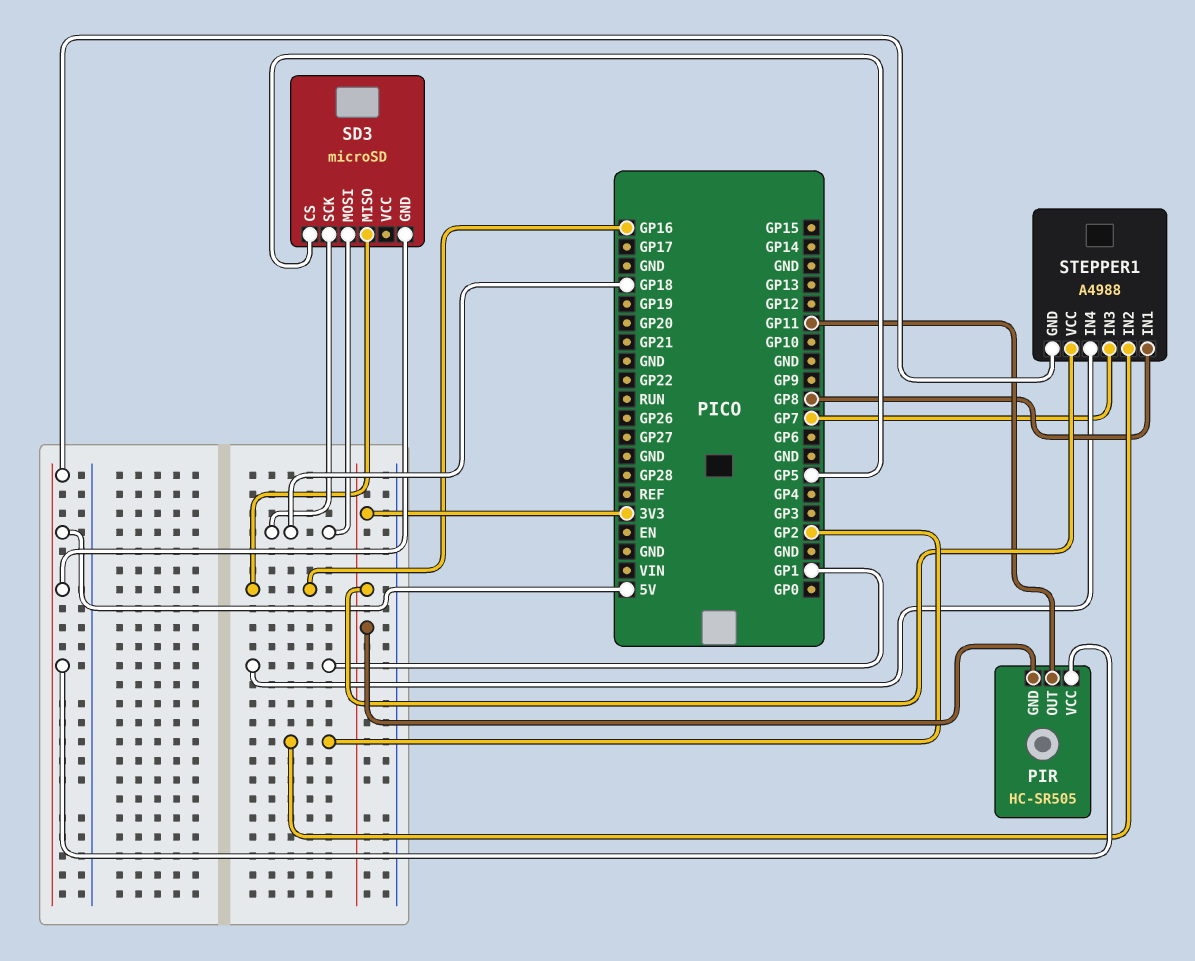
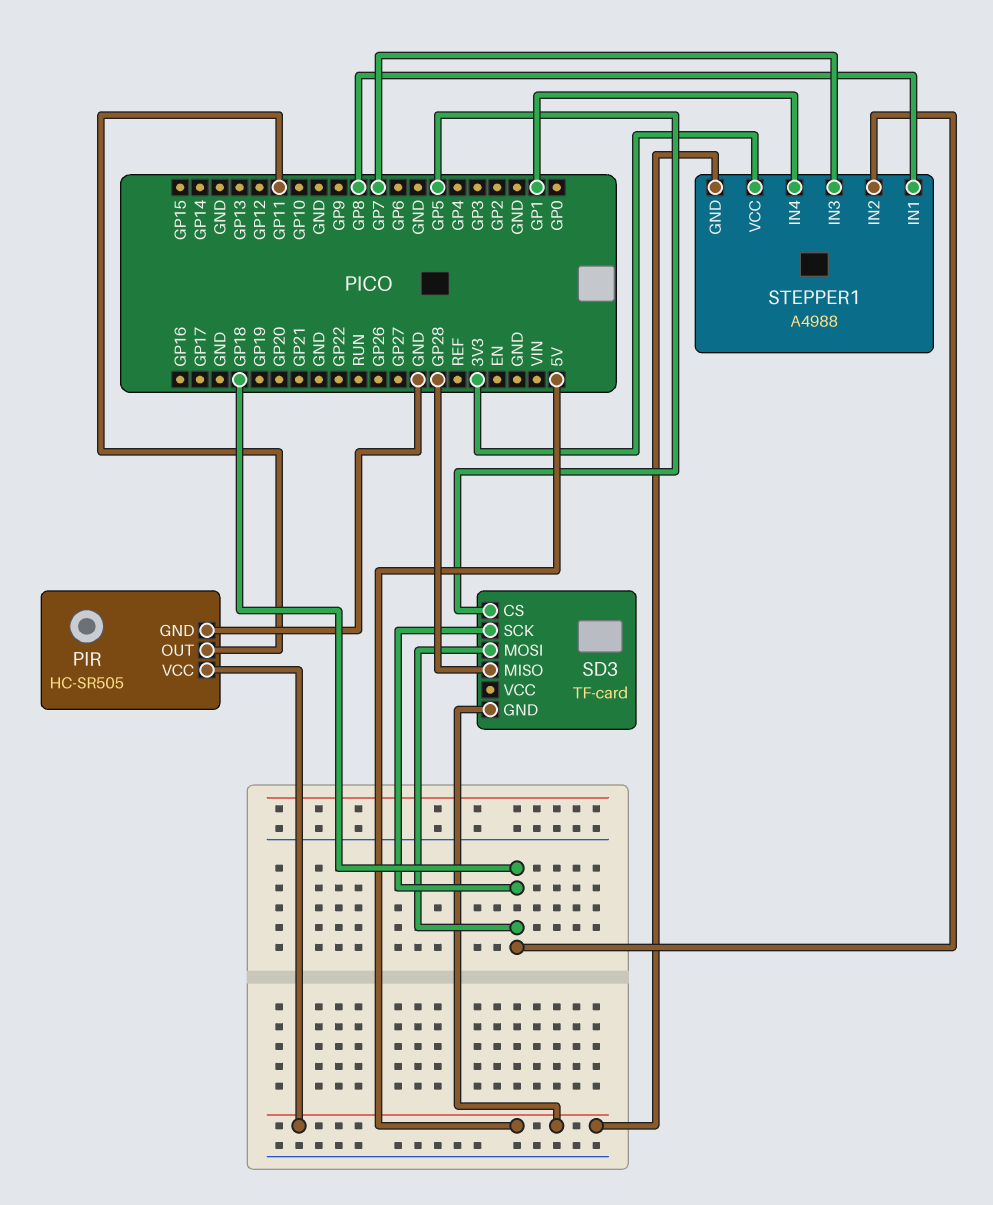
PIR pin GND: 3V3 -> GND
SD3: microSD -> TF-card
SD3 pin MISO: GP16 -> GP28
STEPPER1 pin IN2: GP2 -> GP18

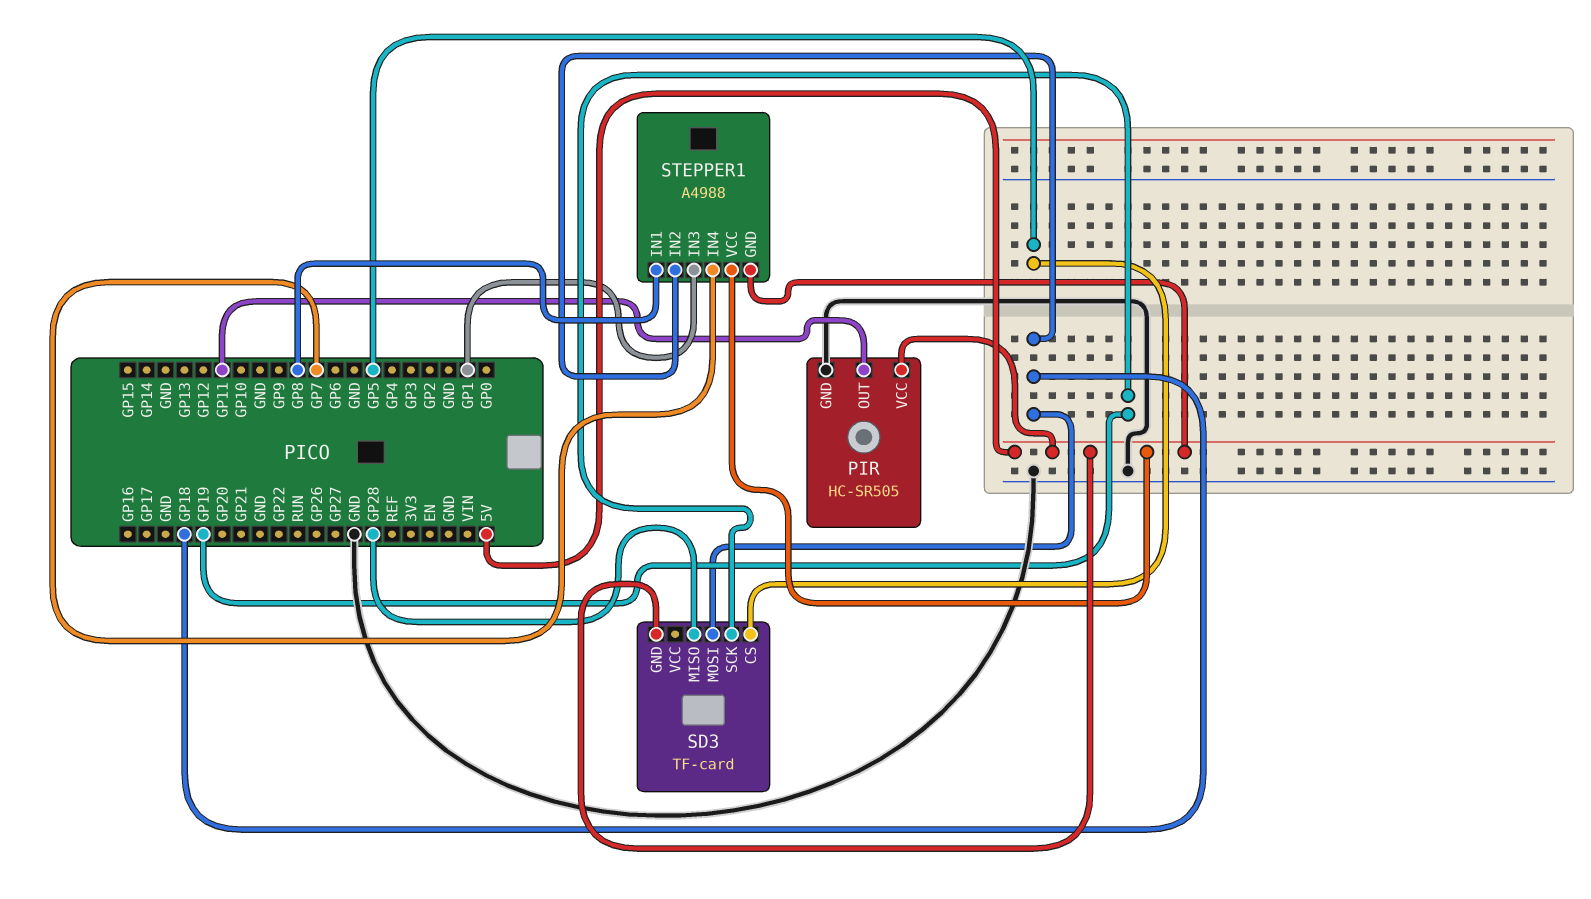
SD3 pin SCK: GP18 -> GP19
STEPPER1 pin IN3: GP7 -> GP1
STEPPER1 pin IN4: GP1 -> GP7
STEPPER1 pin VCC: 3V3 -> 5V

